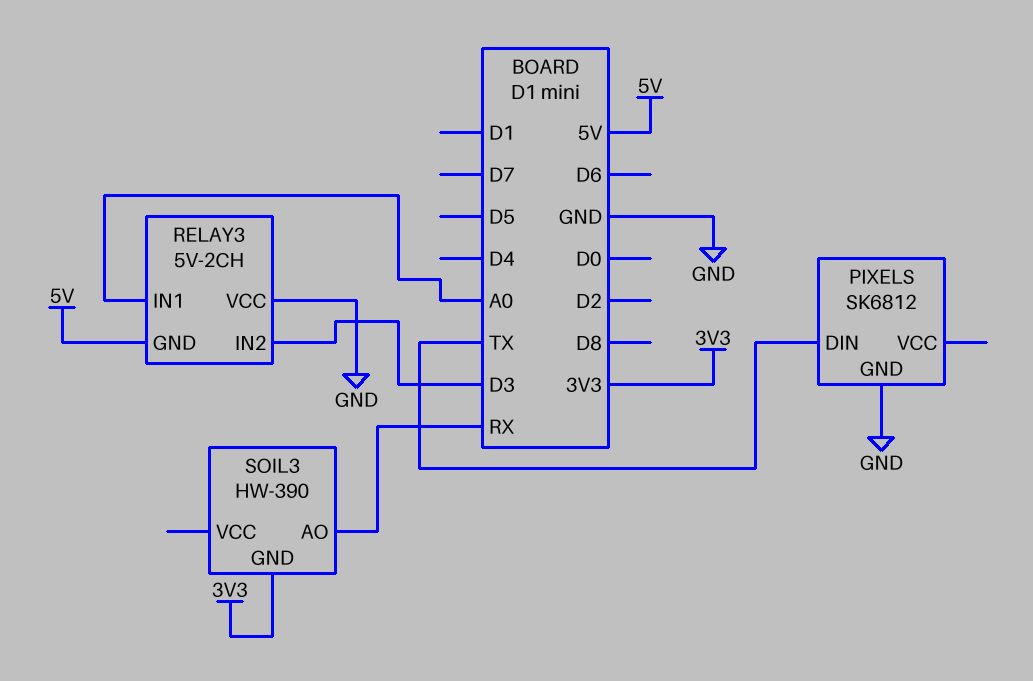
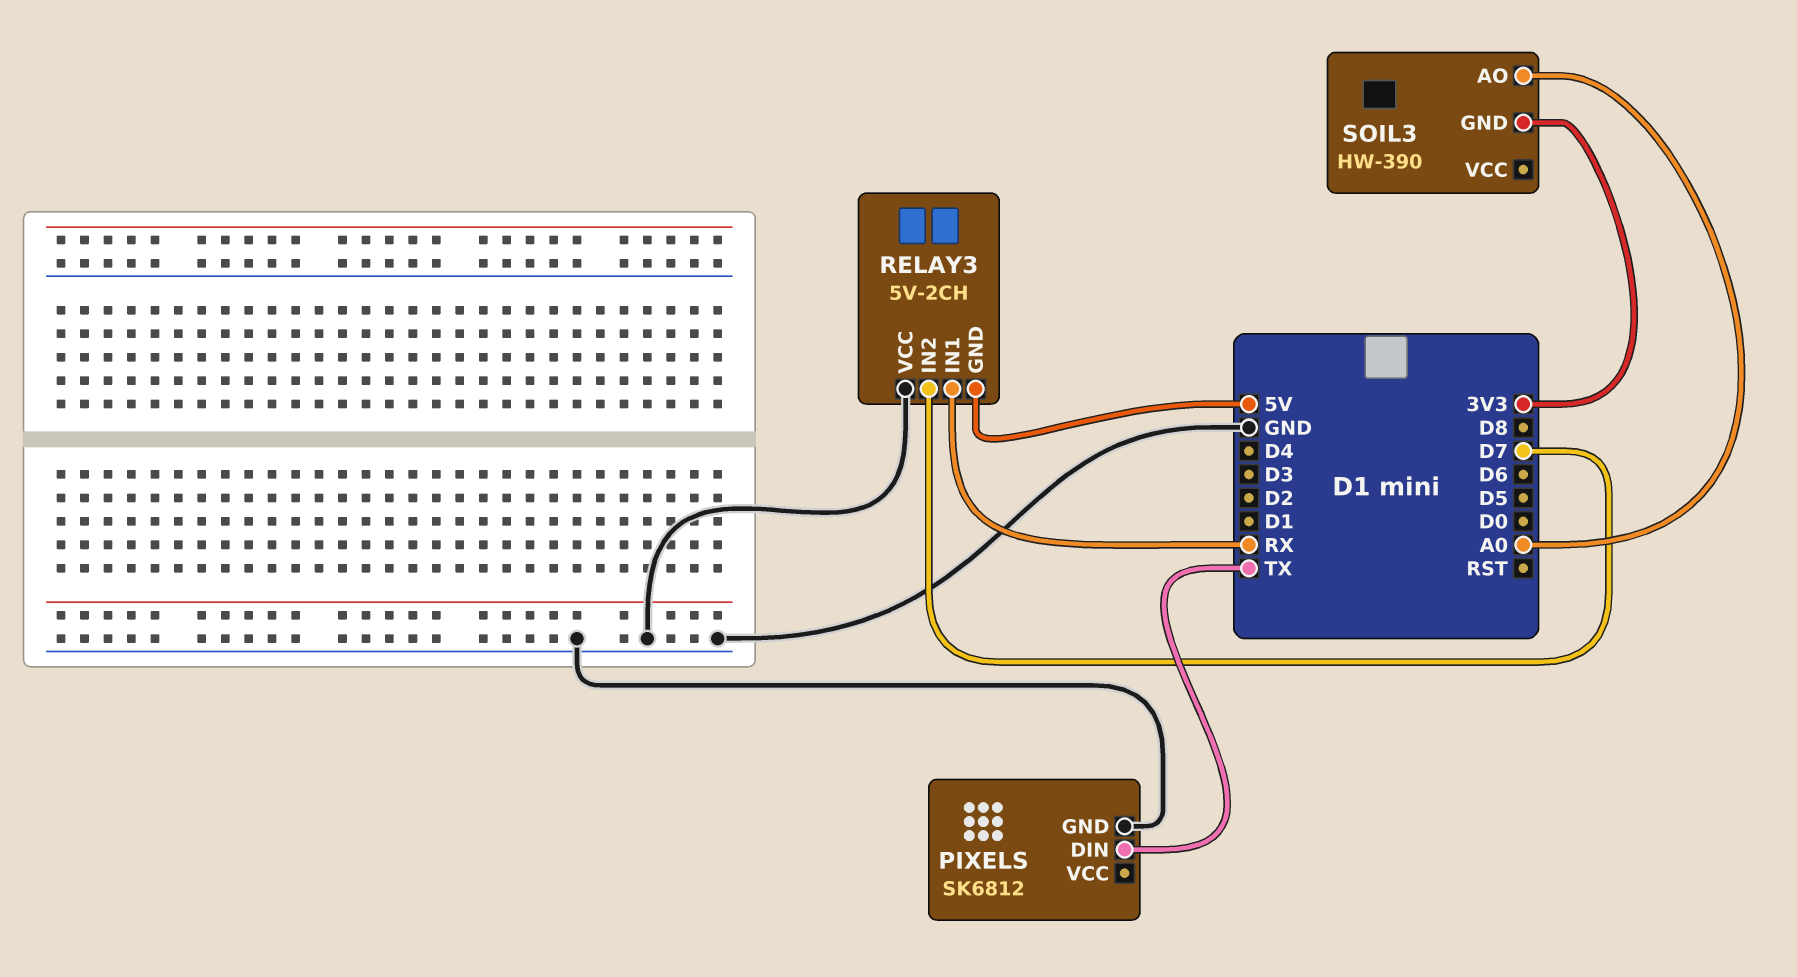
RELAY3 pin IN1: A0 -> RX
RELAY3 pin IN2: D3 -> D7
SOIL3 pin AO: RX -> A0

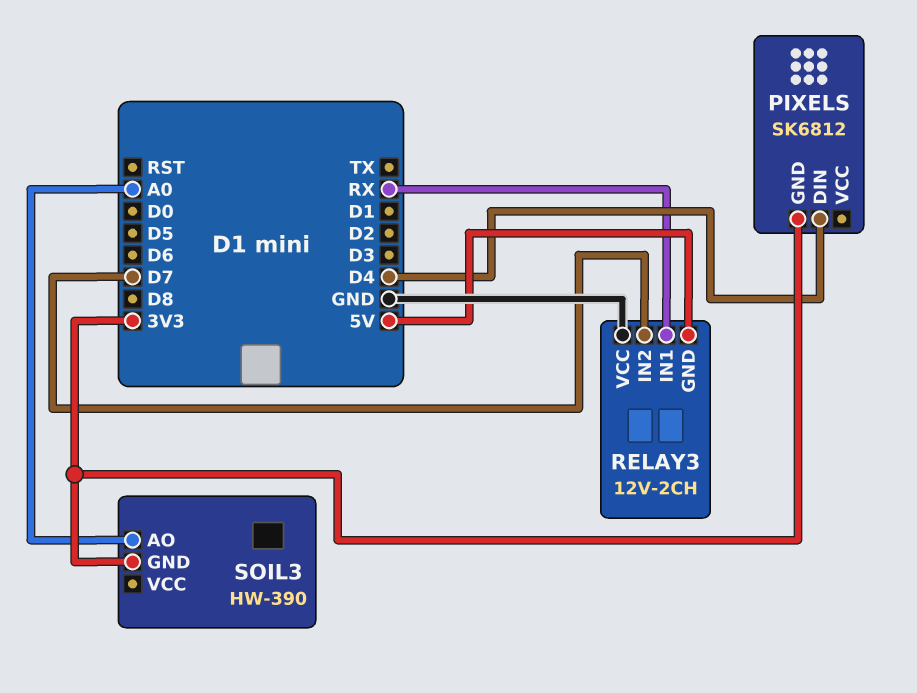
PIXELS pin DIN: TX -> D4
PIXELS pin GND: GND -> 3V3
RELAY3: 5V-2CH -> 12V-2CH

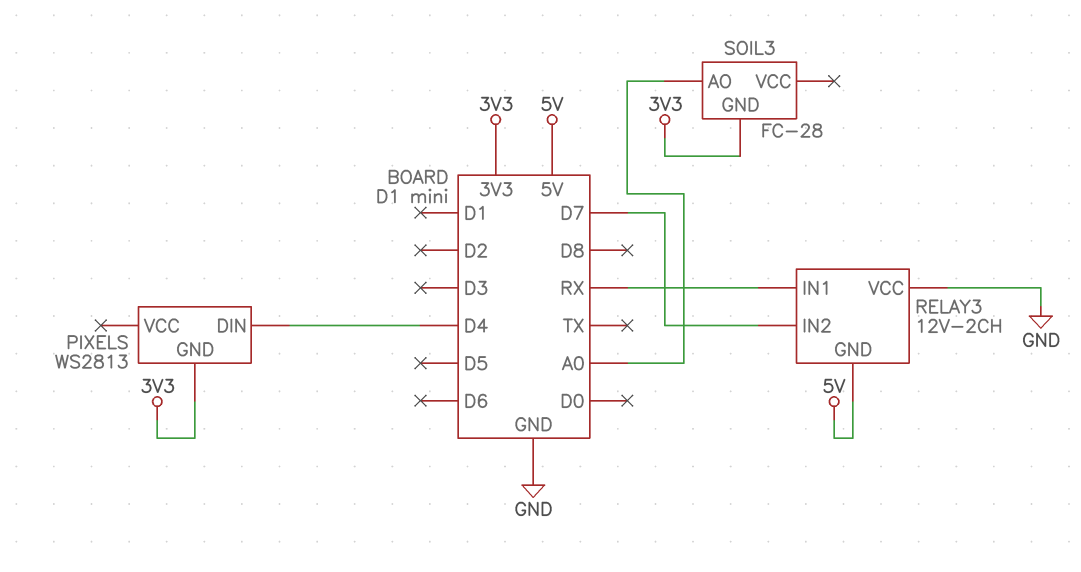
PIXELS: SK6812 -> WS2813
SOIL3: HW-390 -> FC-28

